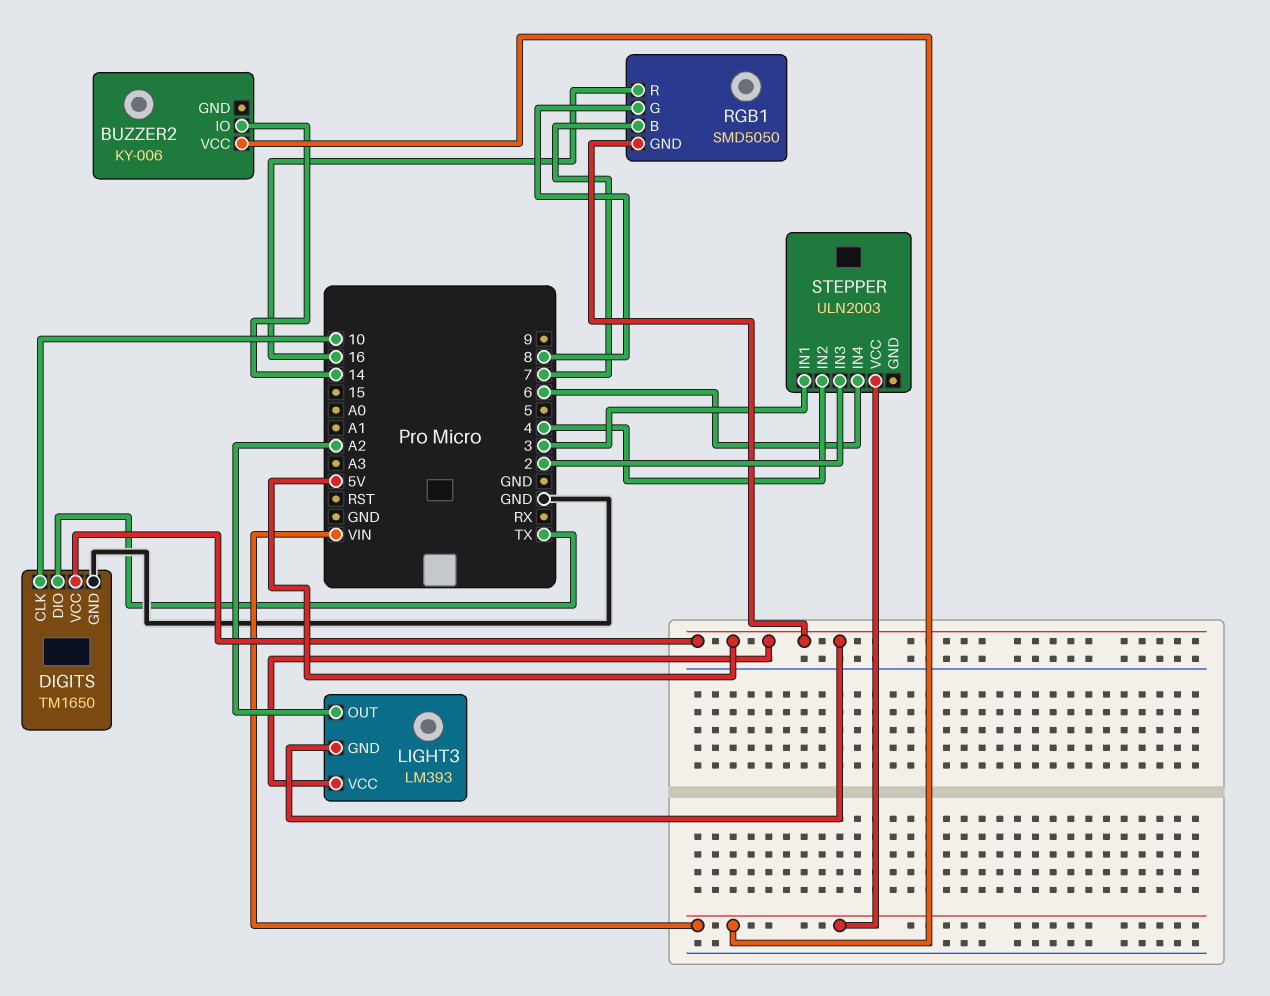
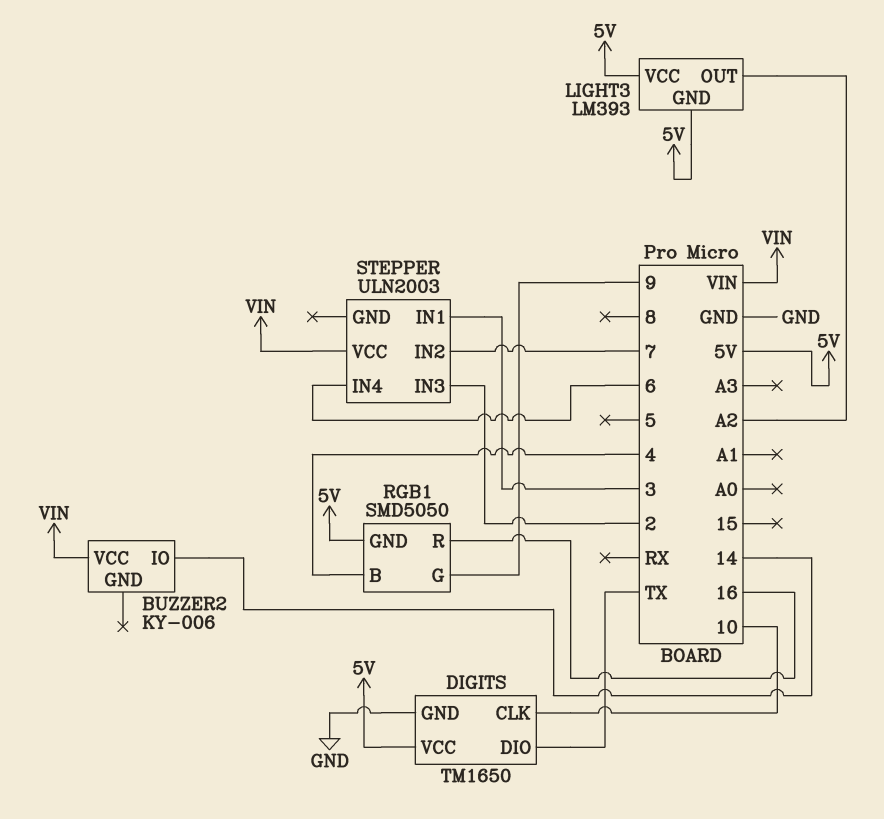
RGB1 pin B: 7 -> 4
RGB1 pin G: 8 -> 9
STEPPER pin IN2: 4 -> 7

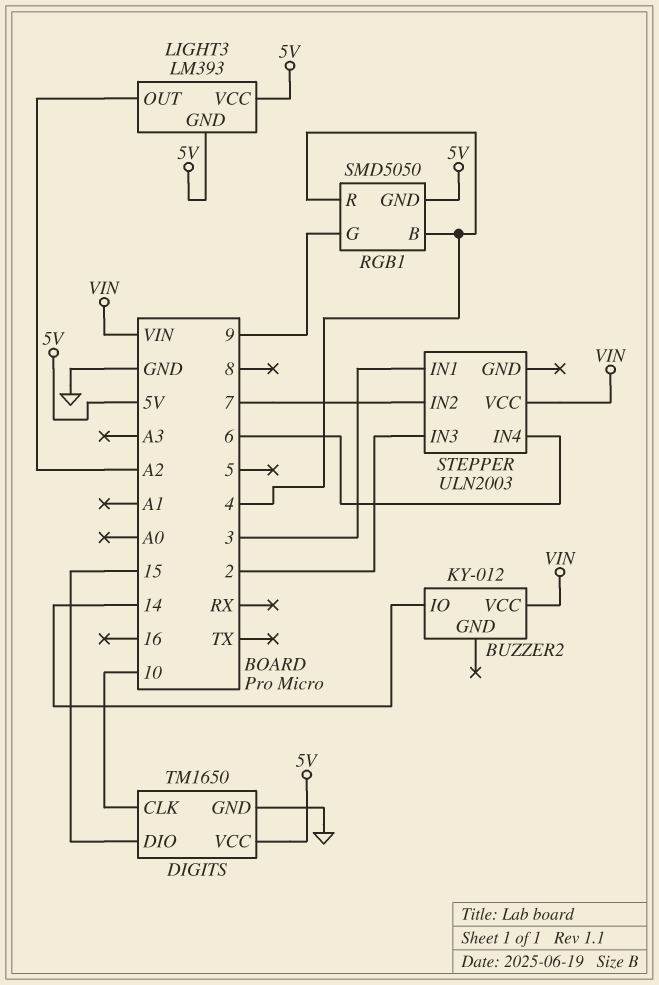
BUZZER2: KY-006 -> KY-012
DIGITS pin DIO: TX -> 15
RGB1 pin R: 16 -> 4

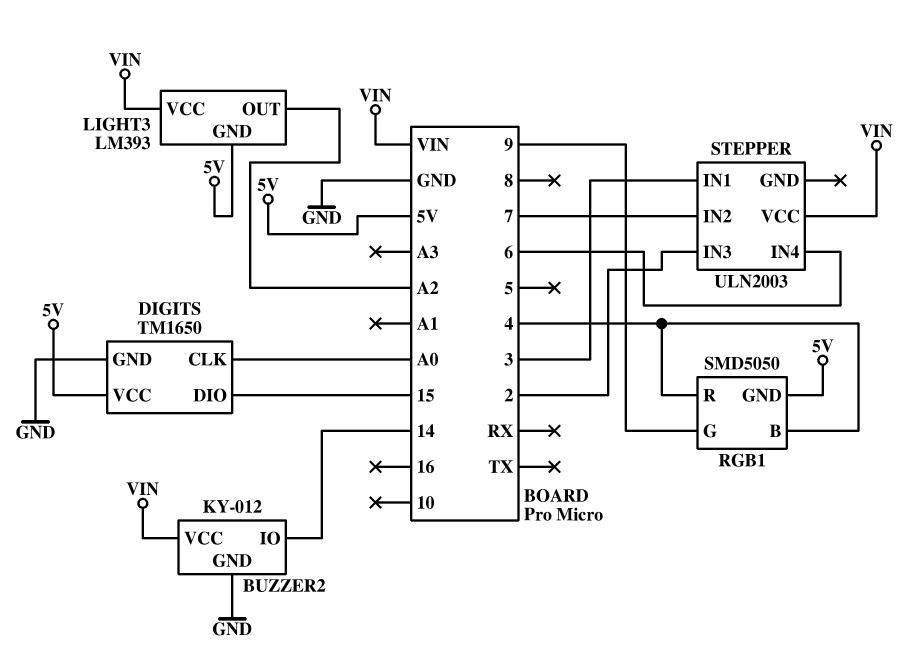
BUZZER2 pin GND: none -> GND
DIGITS pin CLK: 10 -> A0
LIGHT3 pin VCC: 5V -> VIN

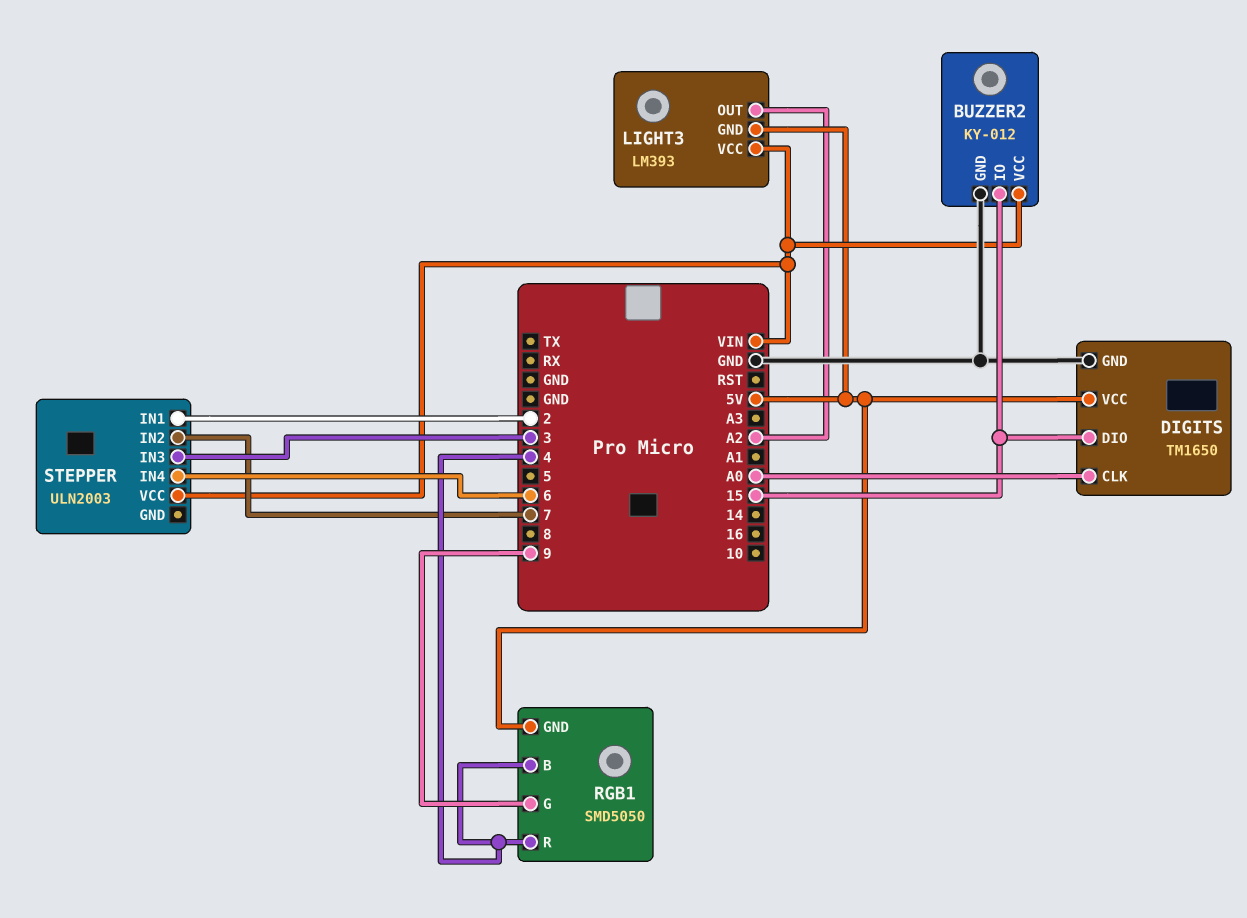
BUZZER2 pin IO: 14 -> 15
STEPPER pin IN1: 3 -> 2
STEPPER pin IN3: 2 -> 3

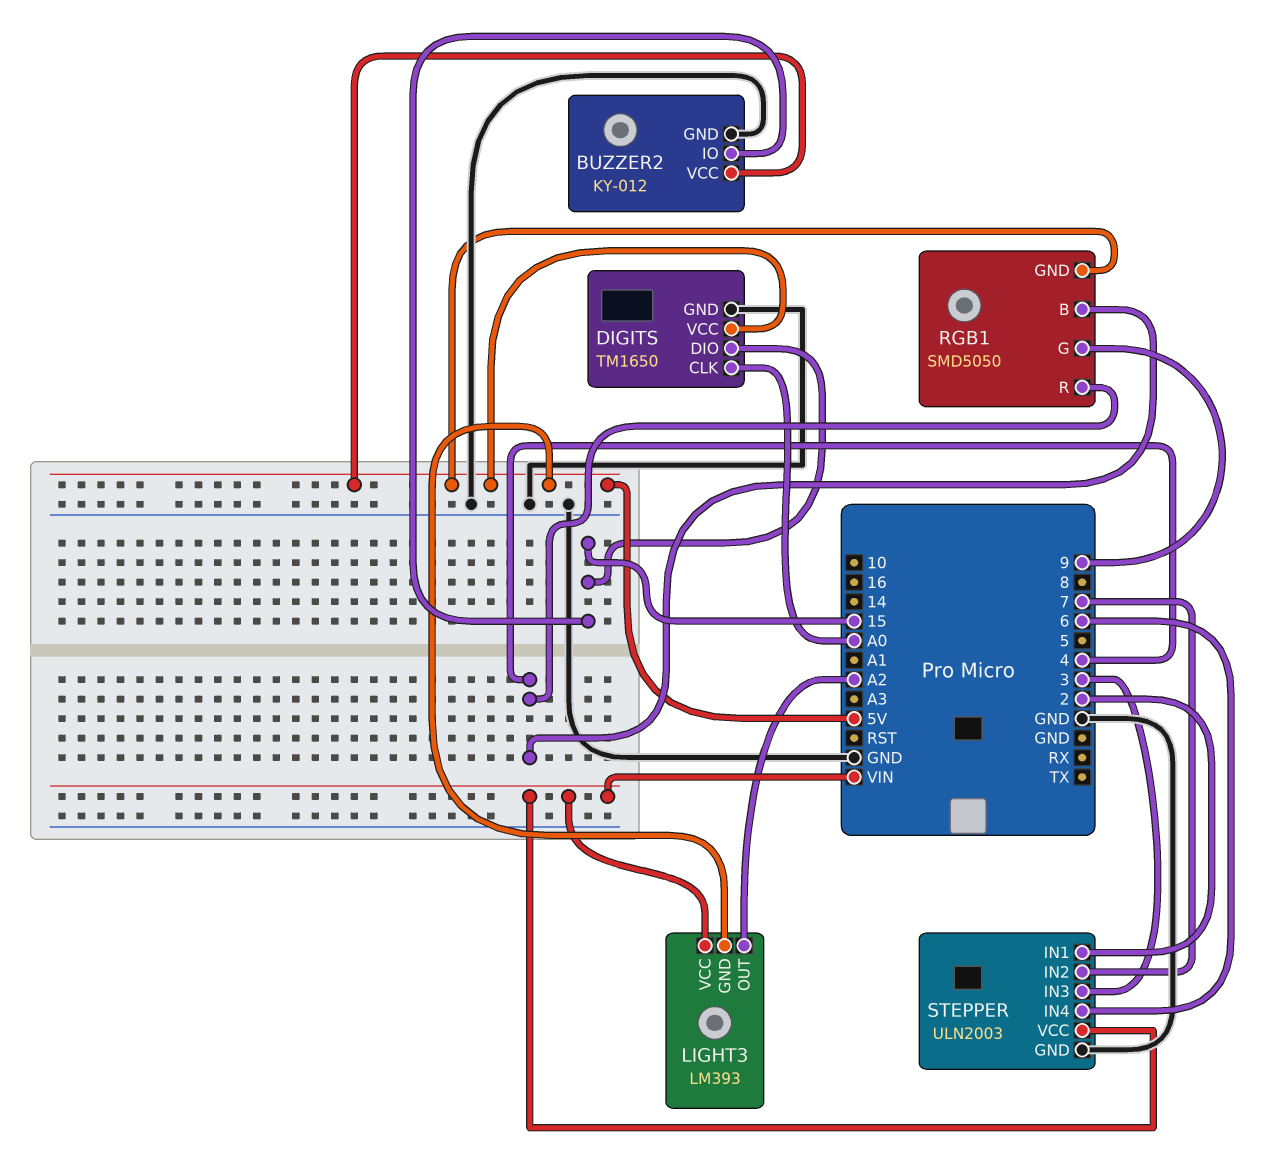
BUZZER2 pin VCC: VIN -> 5V
STEPPER pin GND: none -> GND

